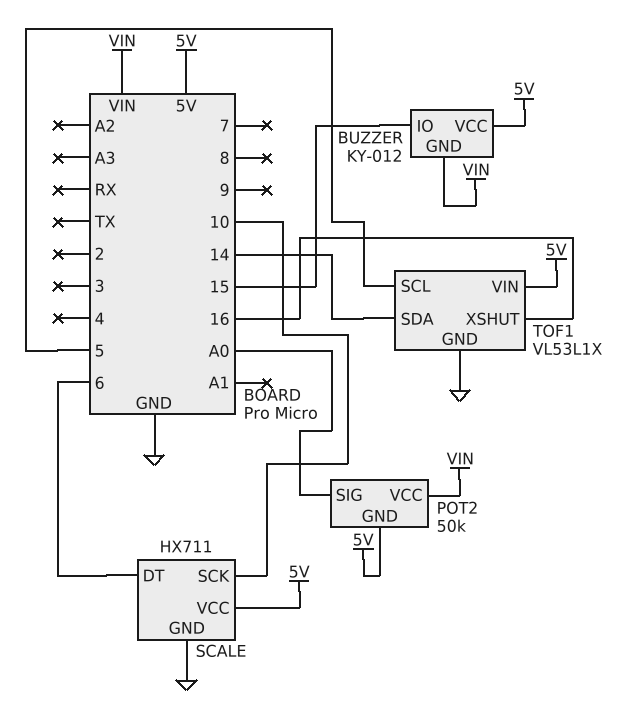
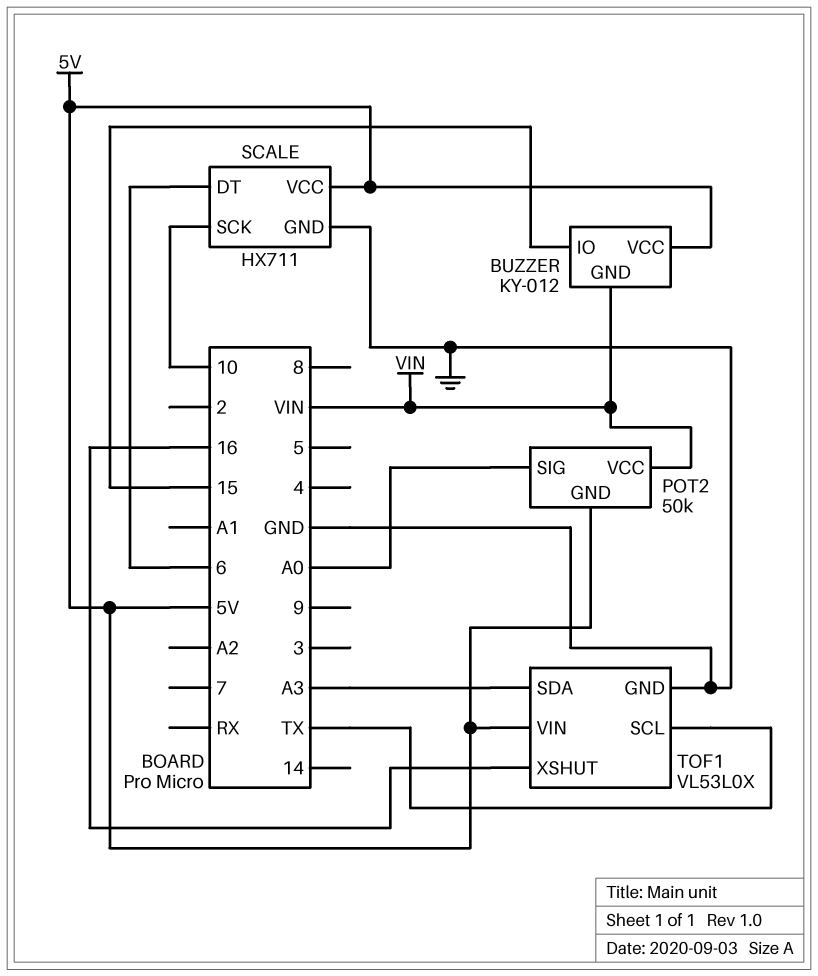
TOF1: VL53L1X -> VL53L0X
TOF1 pin SCL: 5 -> TX
TOF1 pin SDA: 14 -> A3

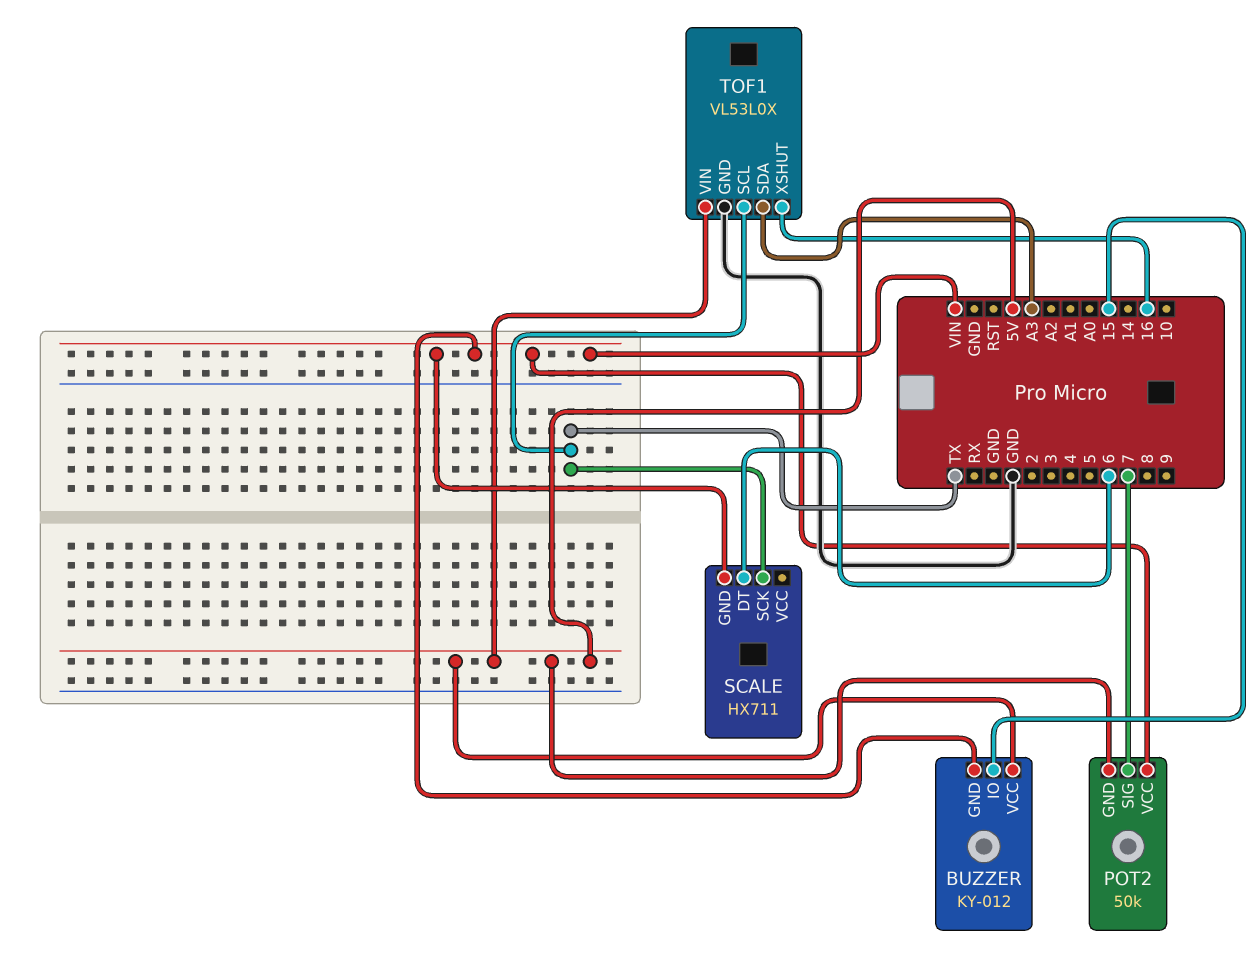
POT2 pin SIG: A0 -> 7
SCALE pin GND: GND -> VIN
SCALE pin SCK: 10 -> TX
SCALE pin VCC: 5V -> none

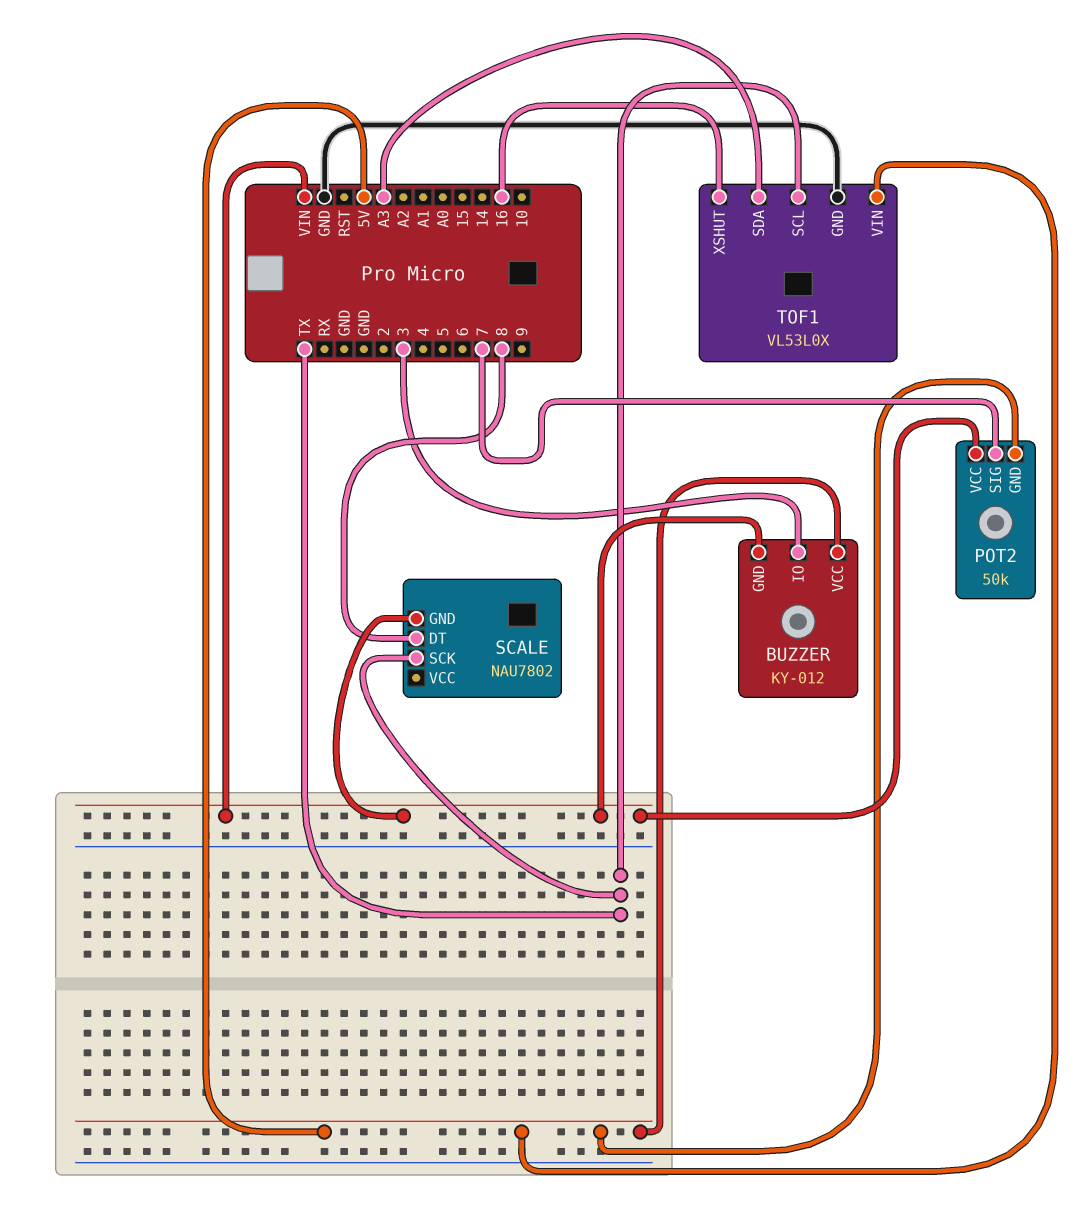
BUZZER pin IO: 15 -> 3
SCALE: HX711 -> NAU7802
SCALE pin DT: 6 -> 8

